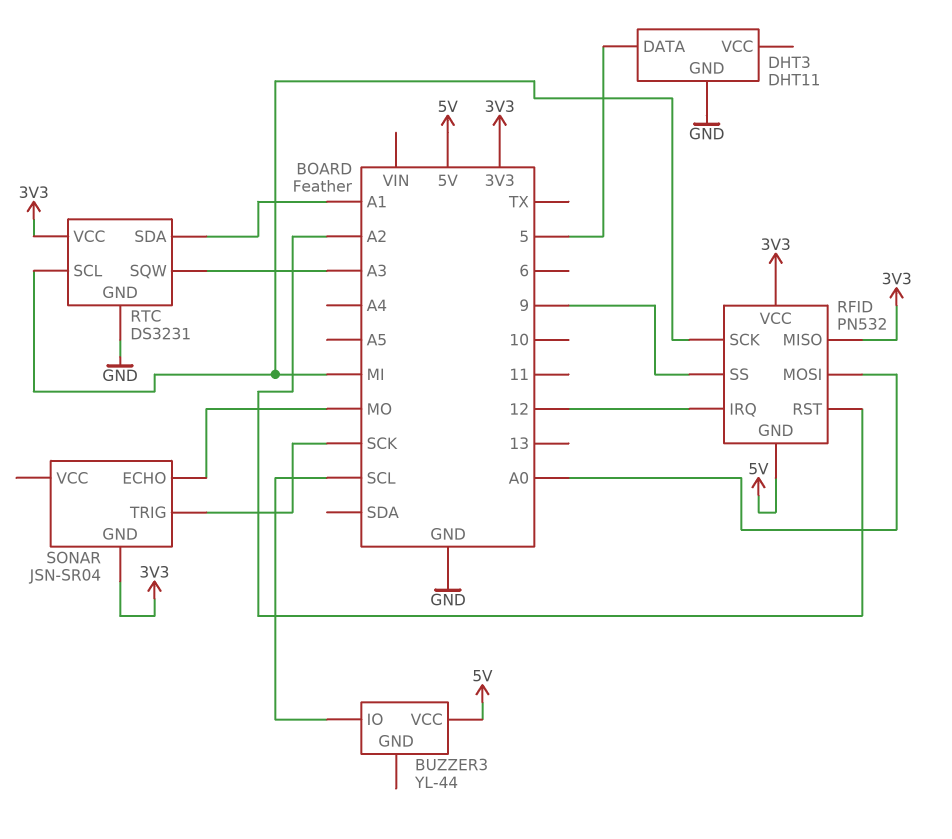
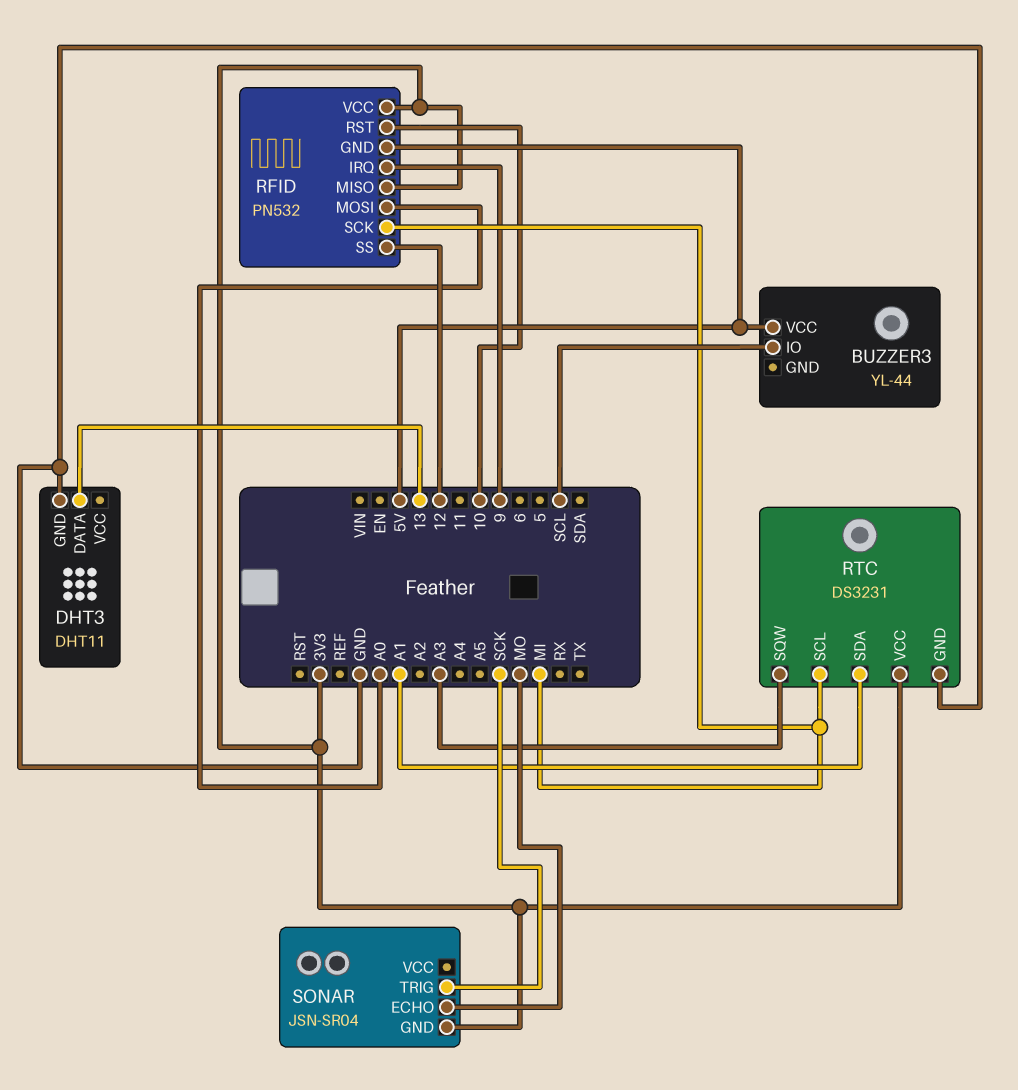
DHT3 pin DATA: 5 -> 13
RFID pin IRQ: 12 -> 9
RFID pin RST: A2 -> 10
RFID pin SS: 9 -> 12

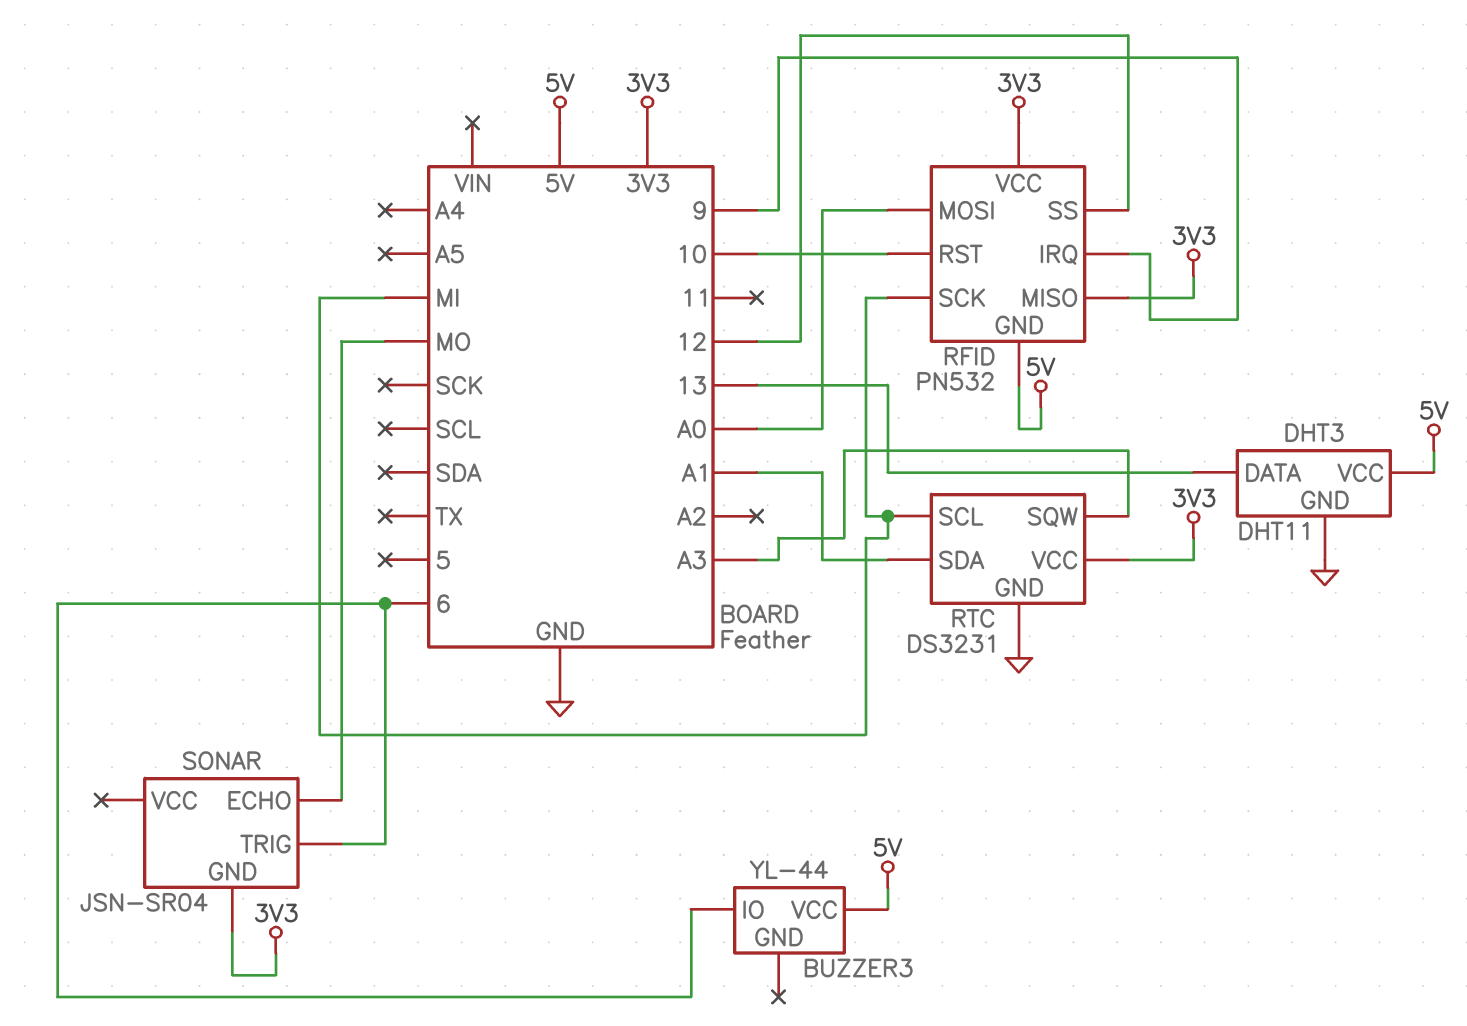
BUZZER3 pin IO: SCL -> 6
DHT3 pin VCC: none -> 5V
SONAR pin TRIG: SCK -> 6

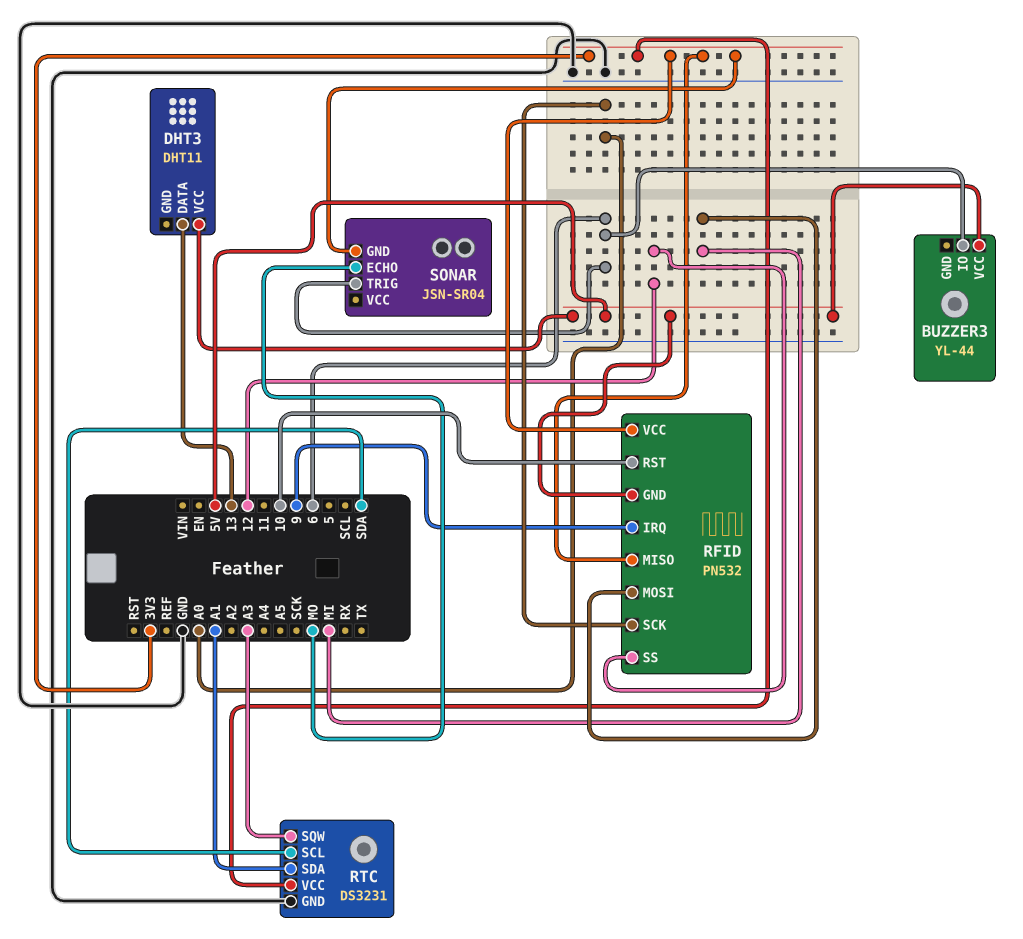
DHT3 pin GND: GND -> none
RFID pin MOSI: A0 -> MI
RFID pin SCK: MI -> A0
RTC pin SCL: MI -> SDA

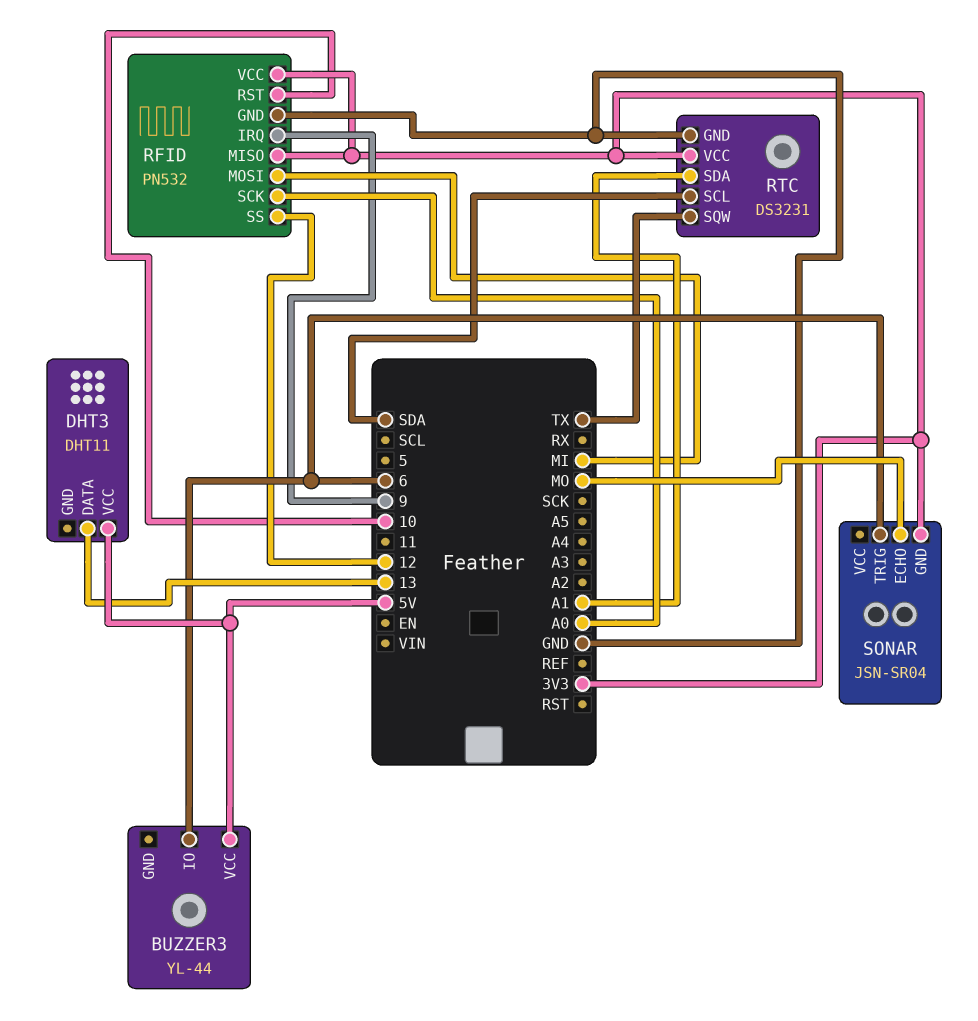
RFID pin GND: 5V -> GND
RTC pin SQW: A3 -> TX

